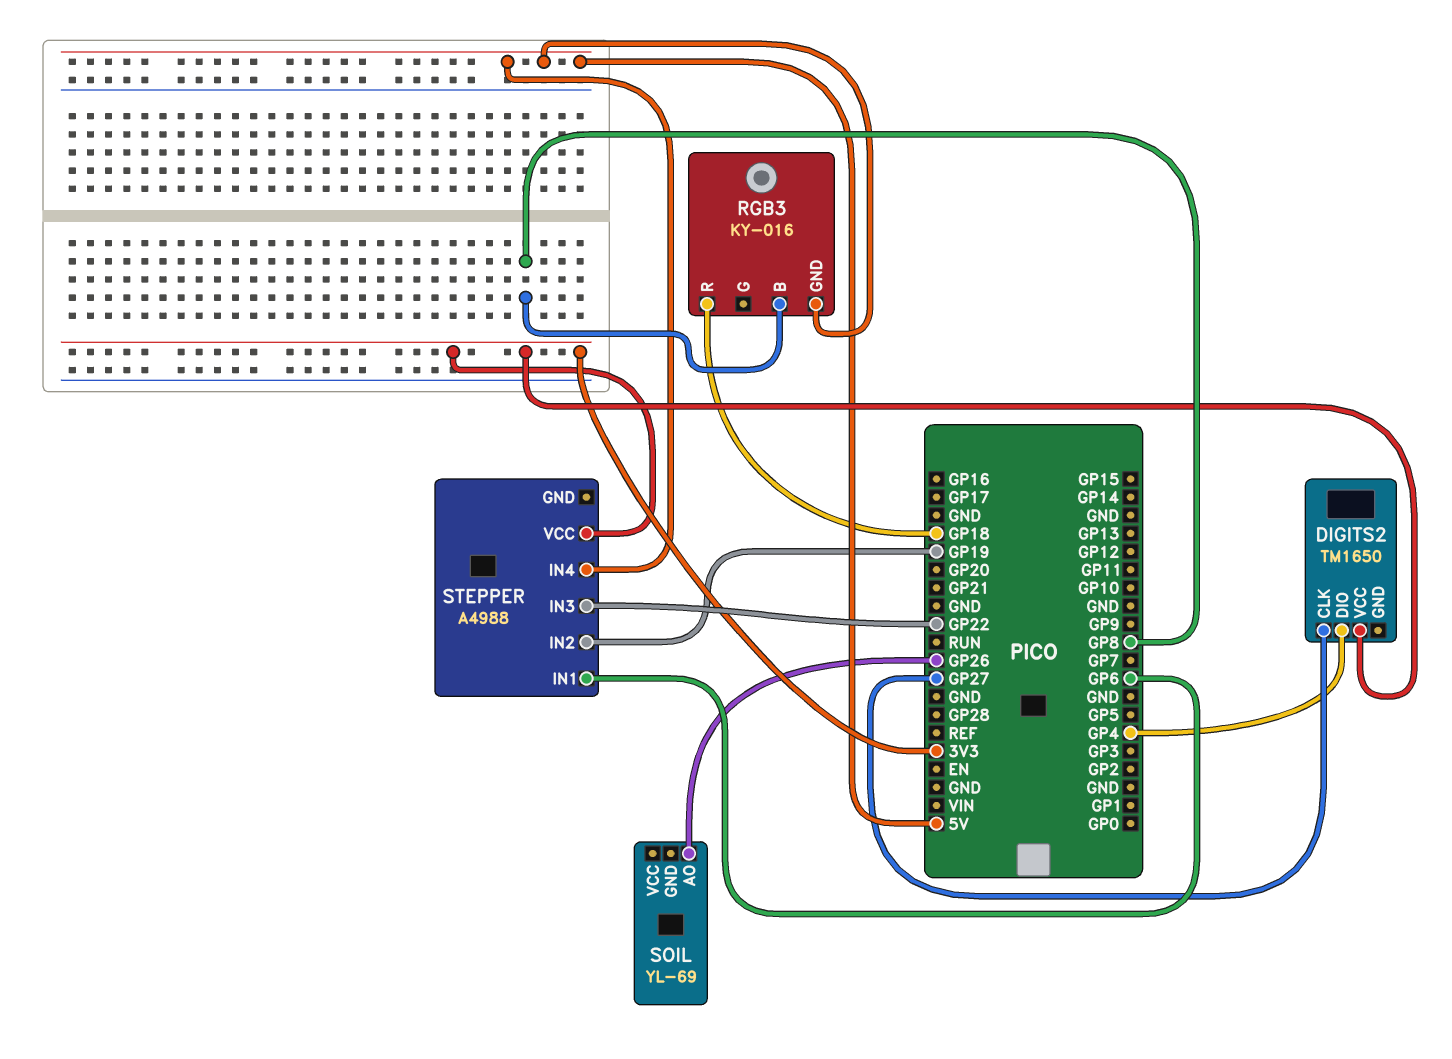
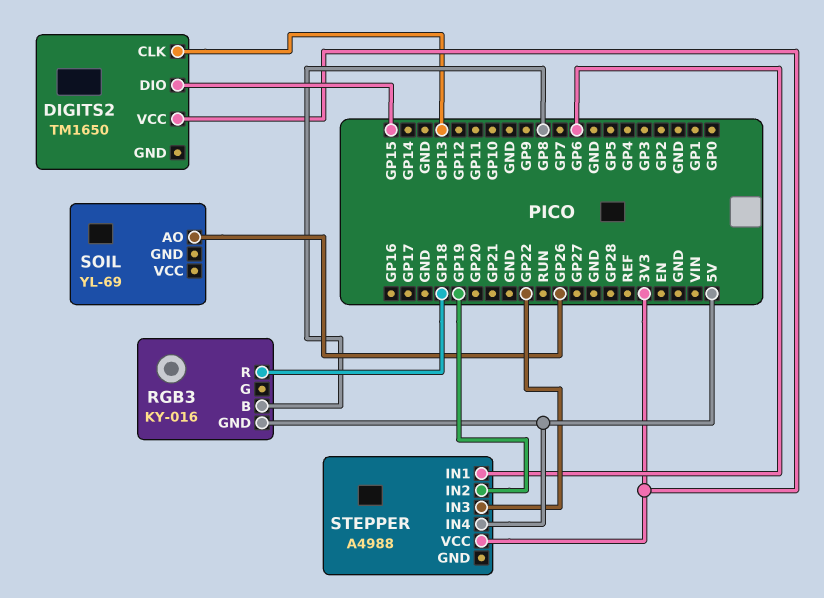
DIGITS2 pin CLK: GP27 -> GP13
DIGITS2 pin DIO: GP4 -> GP15

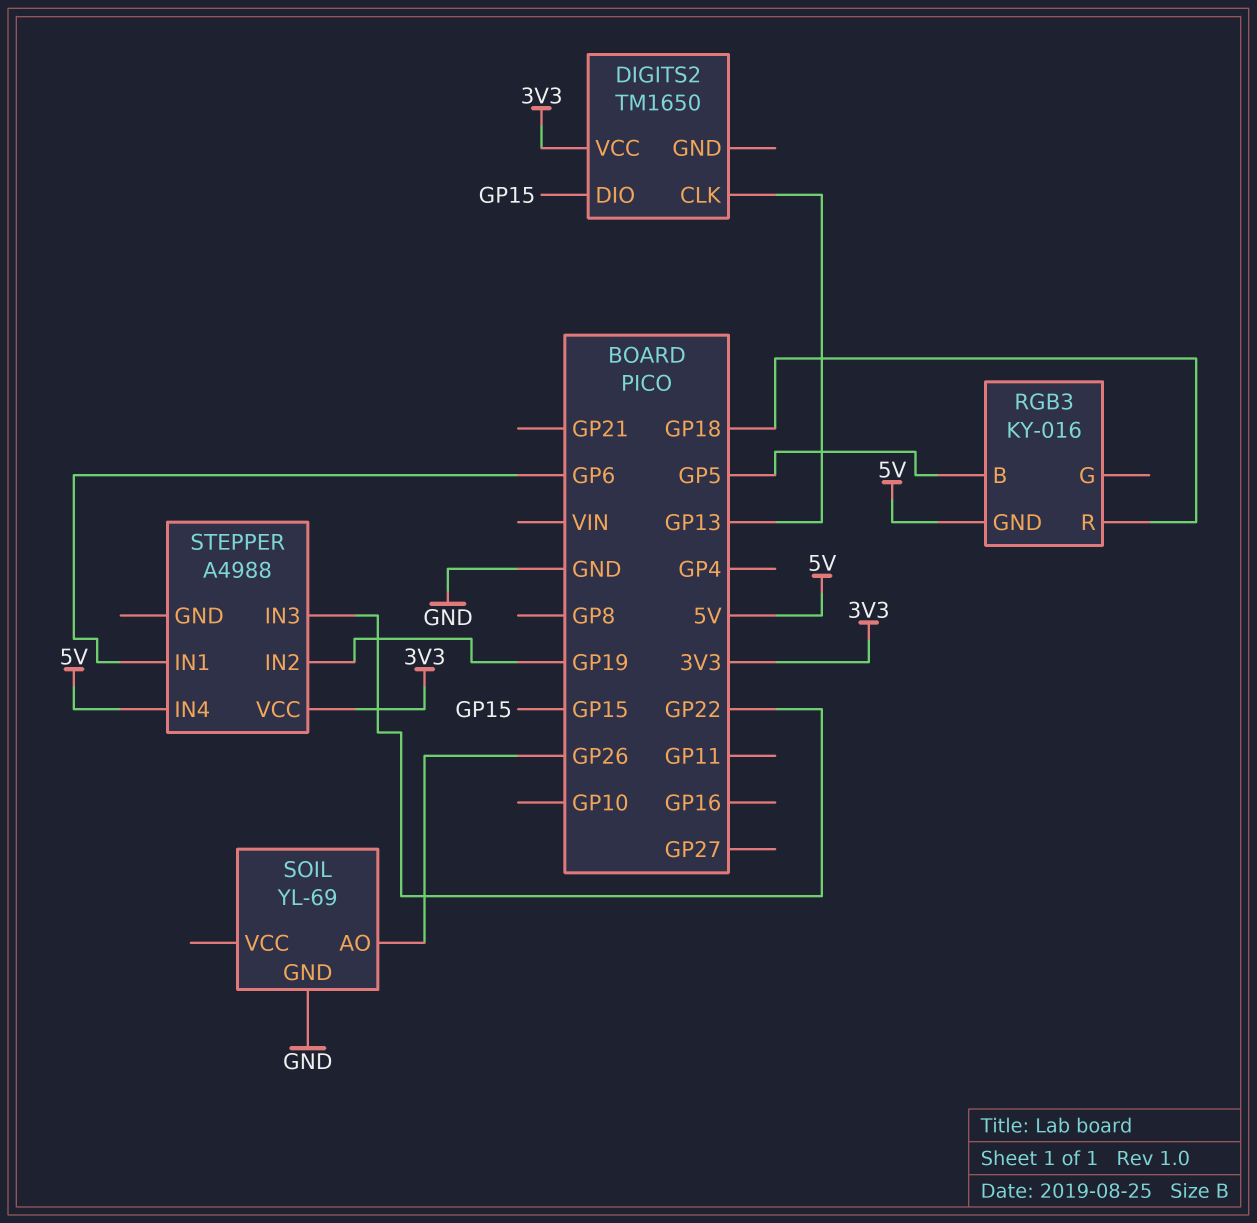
RGB3 pin B: GP8 -> GP5
SOIL pin GND: none -> GND

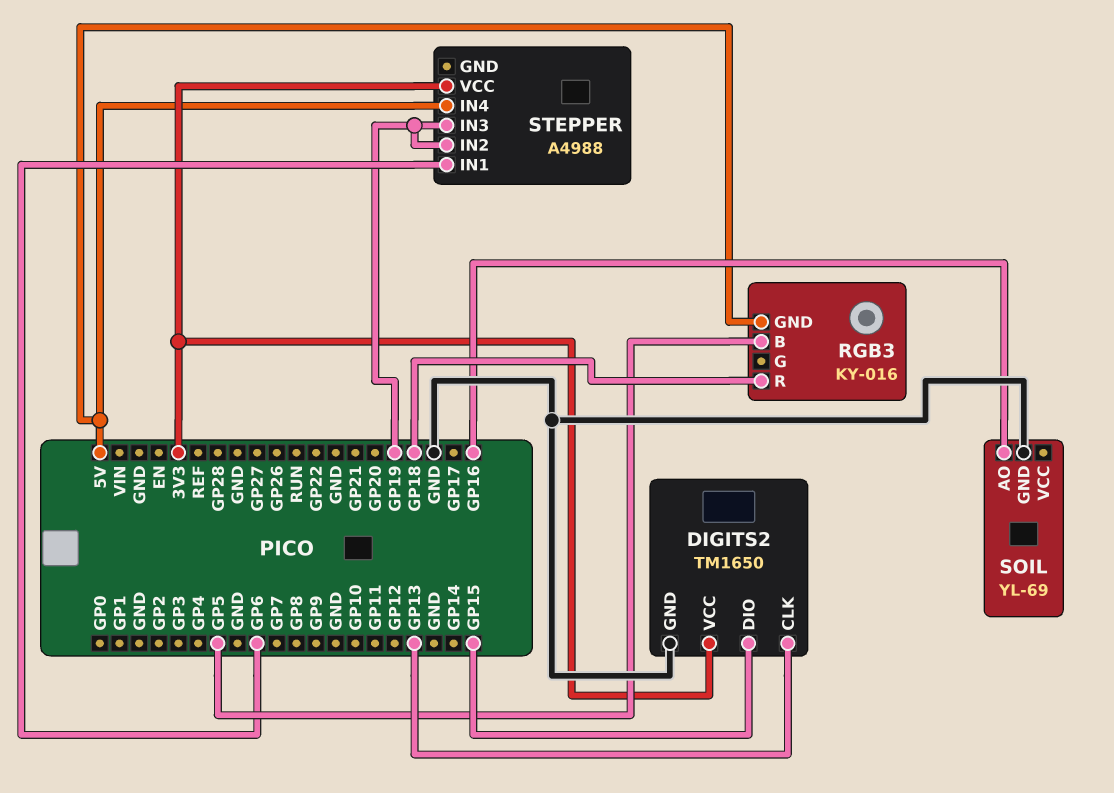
DIGITS2 pin GND: none -> GND
SOIL pin AO: GP26 -> GP16
STEPPER pin IN3: GP22 -> GP19

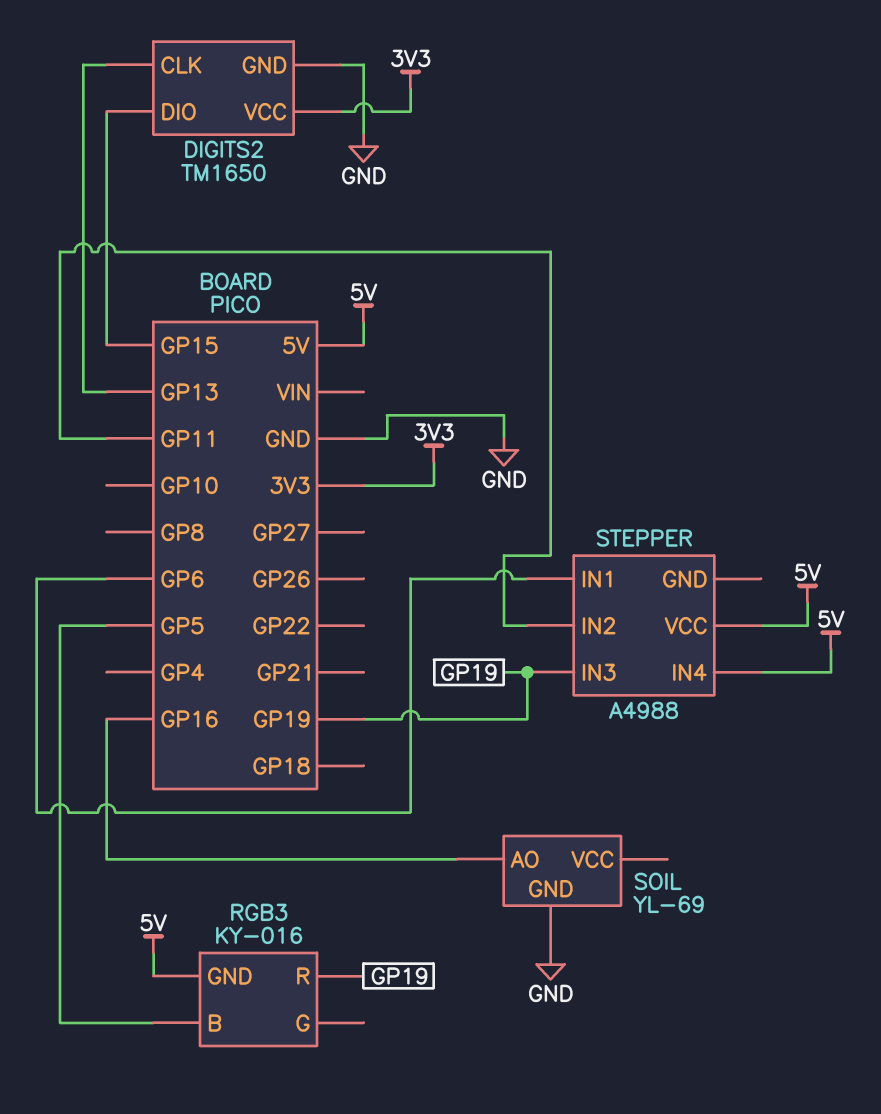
RGB3 pin R: GP18 -> GP19
STEPPER pin IN2: GP19 -> GP11
STEPPER pin VCC: 3V3 -> 5V

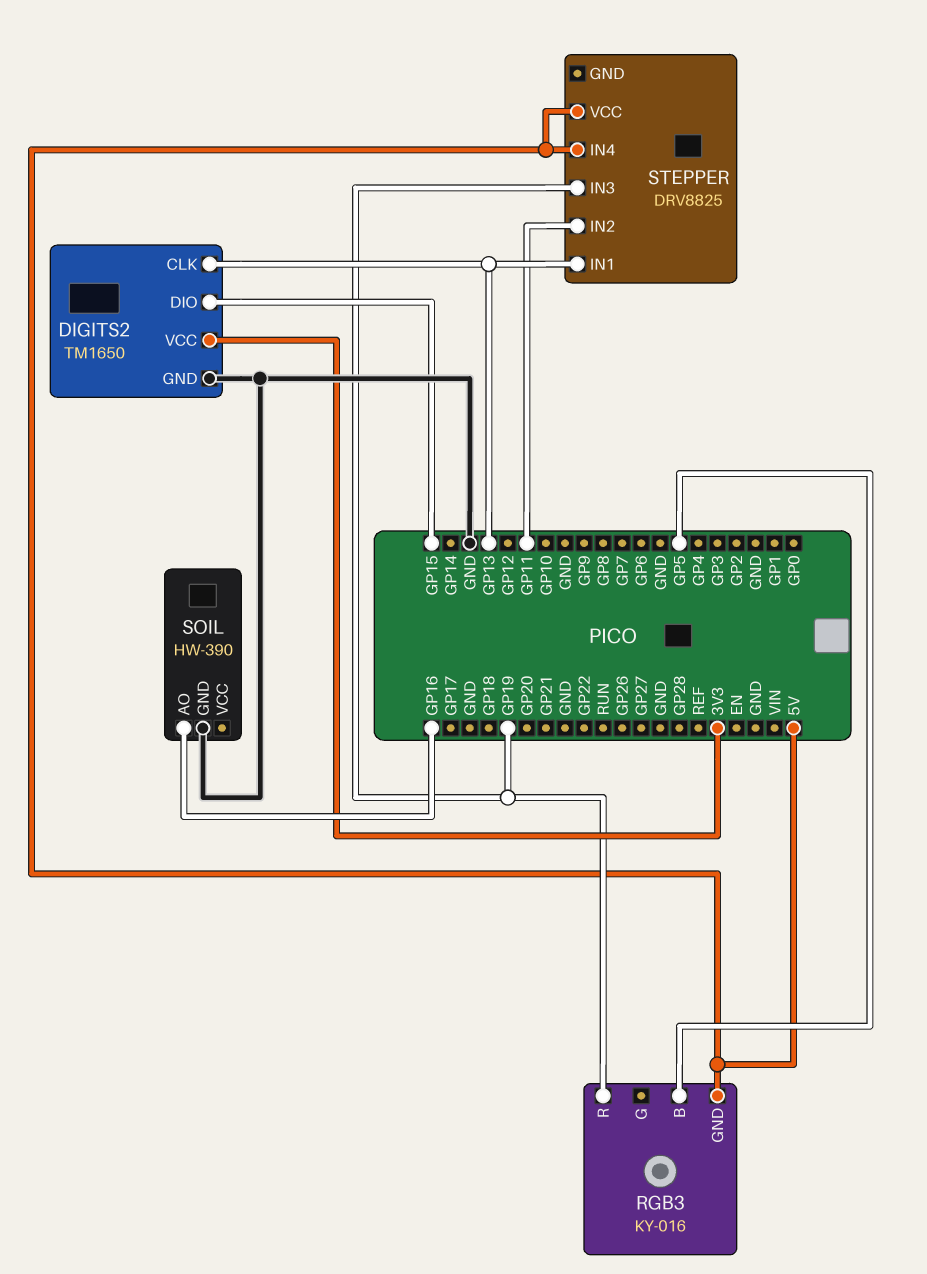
SOIL: YL-69 -> HW-390
STEPPER: A4988 -> DRV8825
STEPPER pin IN1: GP6 -> GP13

